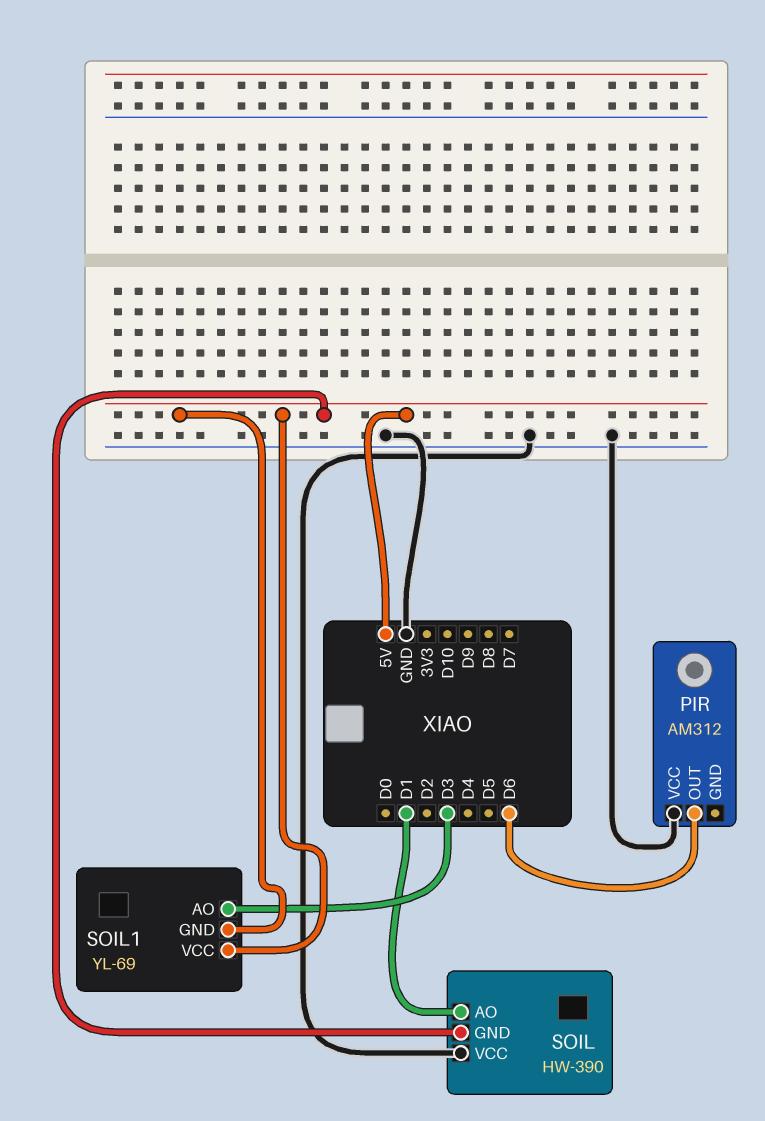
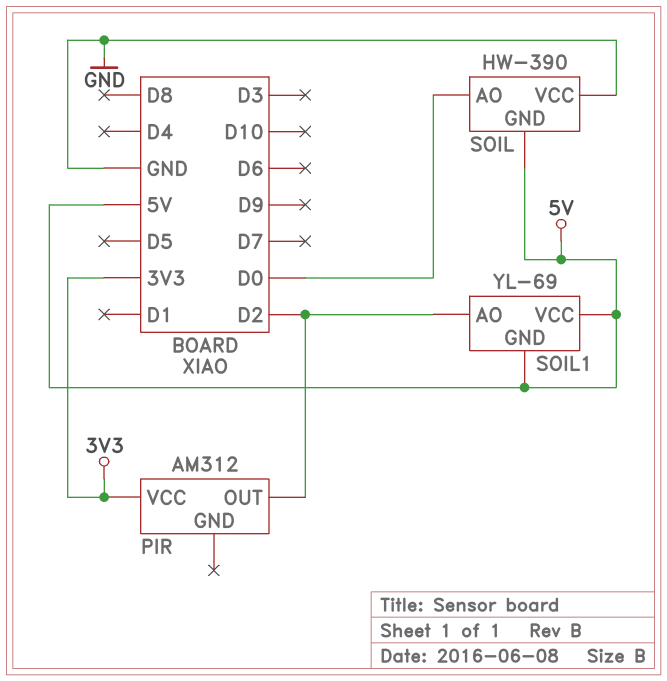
PIR pin OUT: D6 -> D2
PIR pin VCC: GND -> 3V3
SOIL pin AO: D1 -> D0
SOIL1 pin AO: D3 -> D2

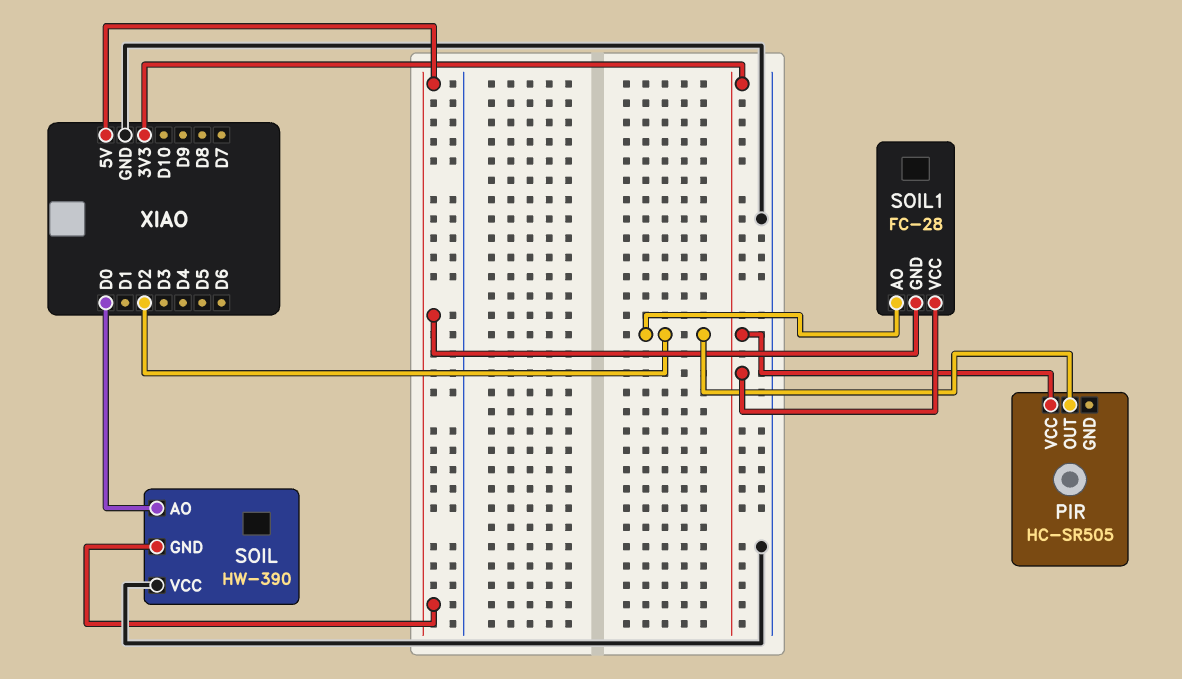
PIR: AM312 -> HC-SR505
SOIL1: YL-69 -> FC-28
SOIL1 pin VCC: 5V -> 3V3

